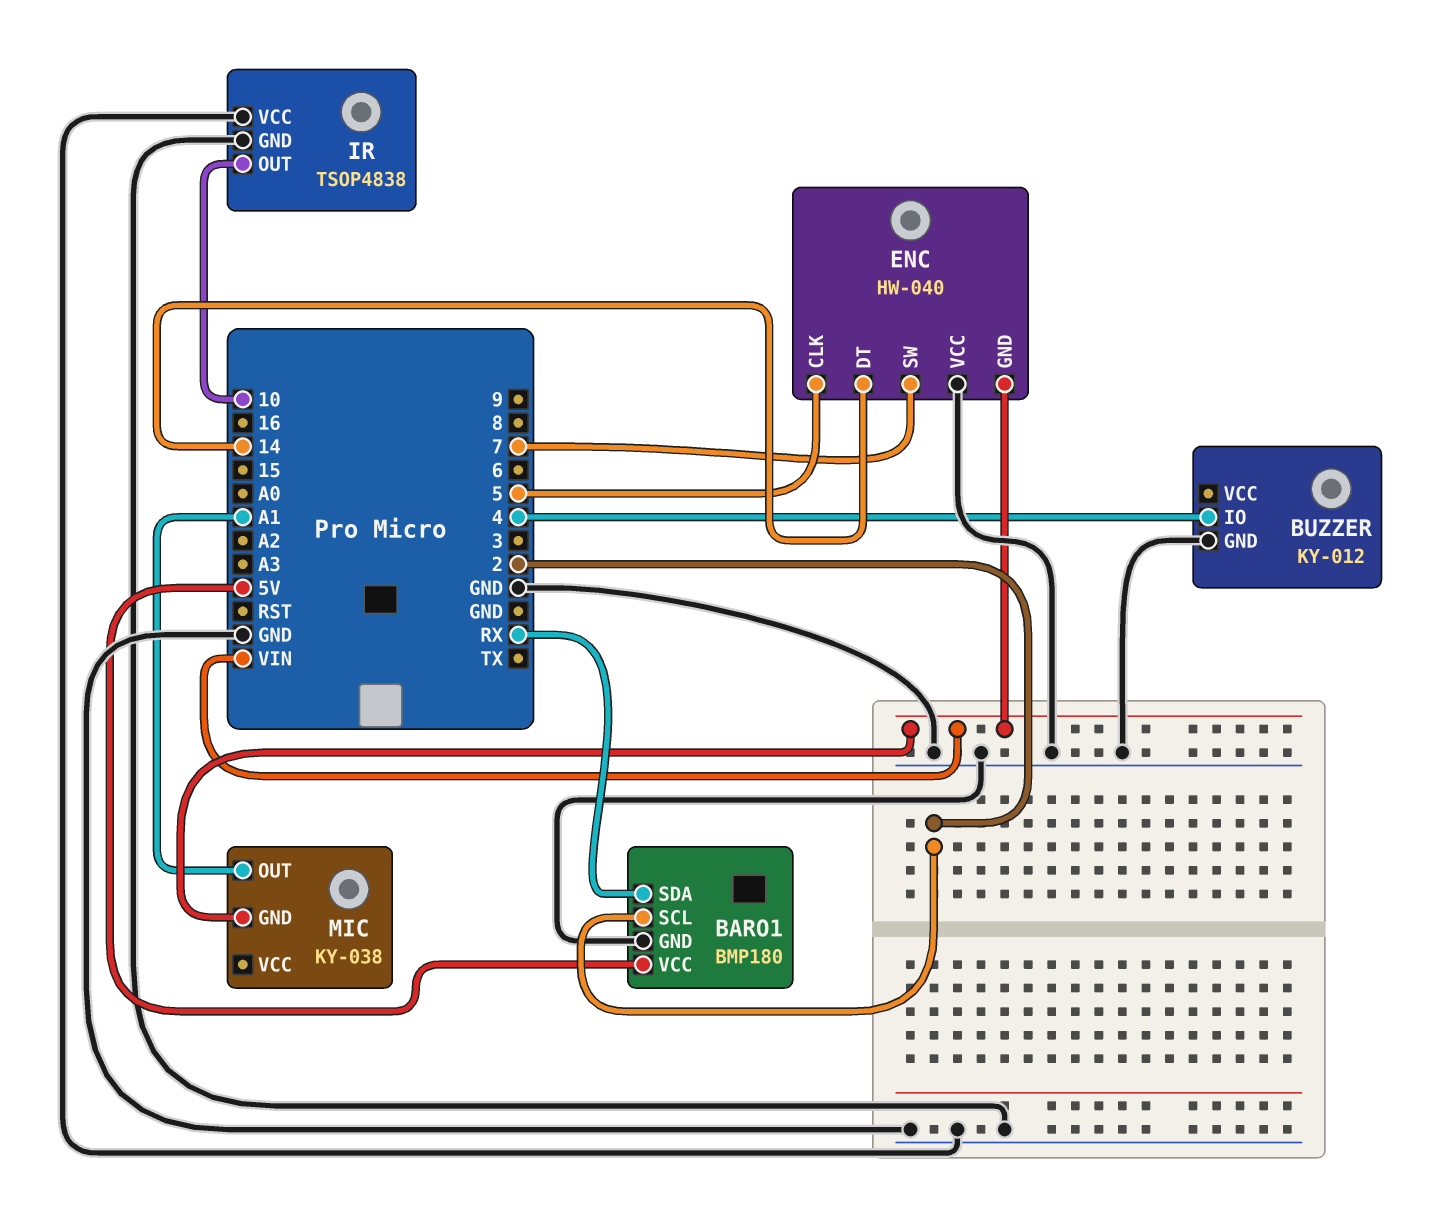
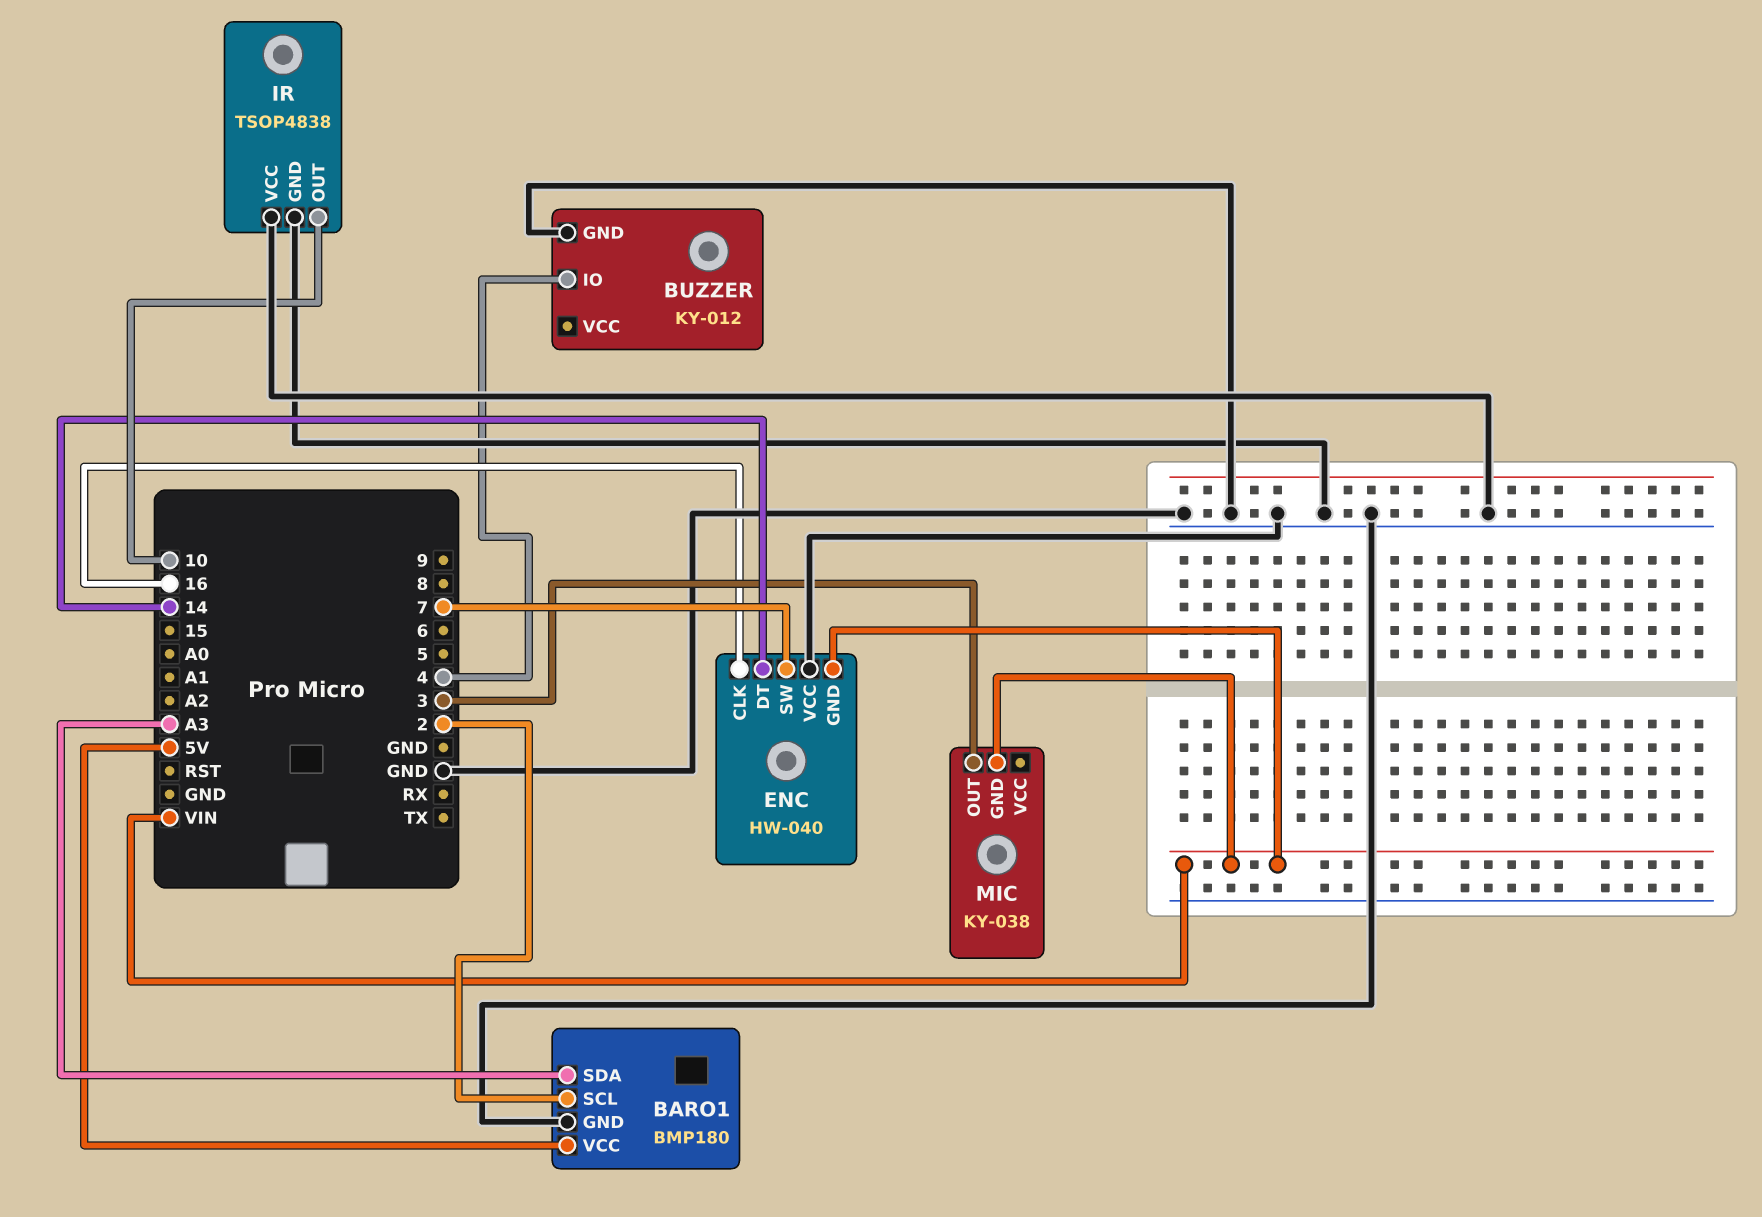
BARO1 pin SDA: RX -> A3
ENC pin CLK: 5 -> 16
MIC pin OUT: A1 -> 3

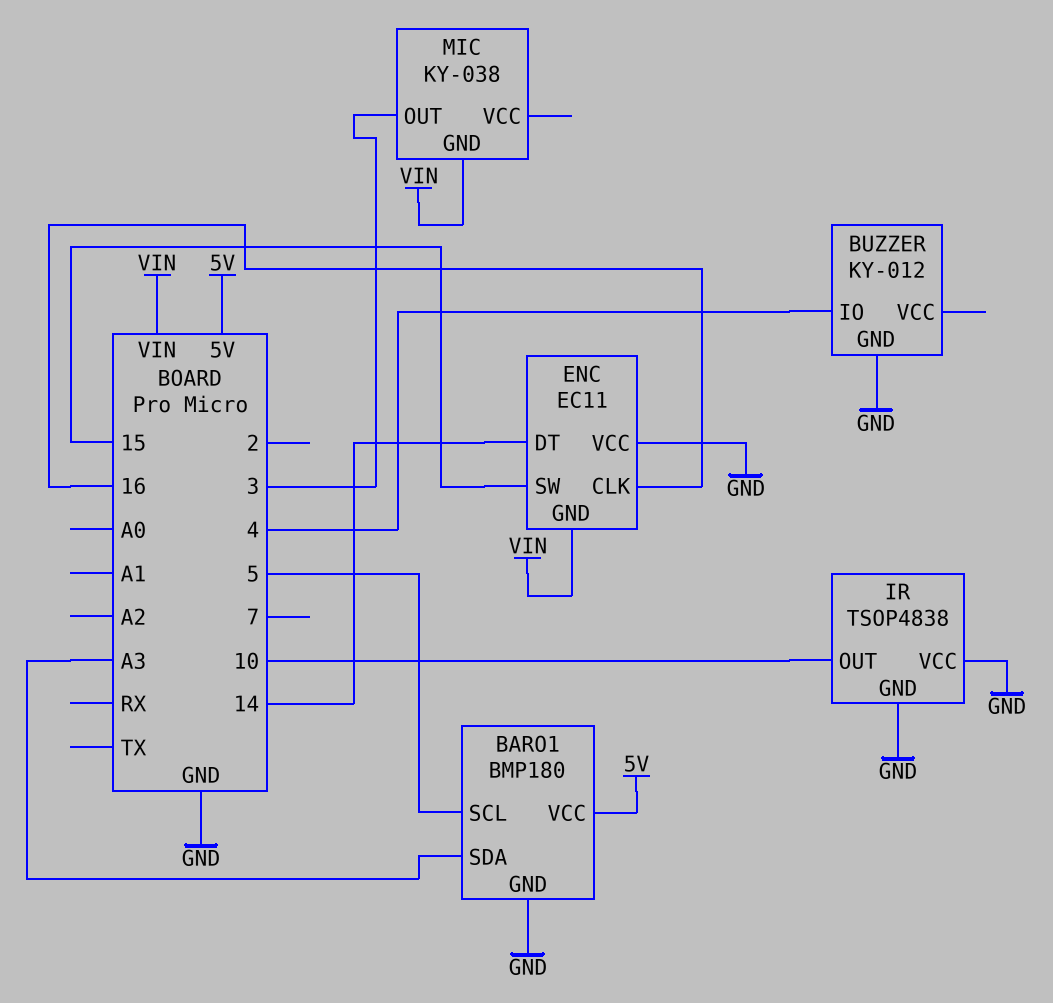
BARO1 pin SCL: 2 -> 5
ENC: HW-040 -> EC11
ENC pin SW: 7 -> 15

